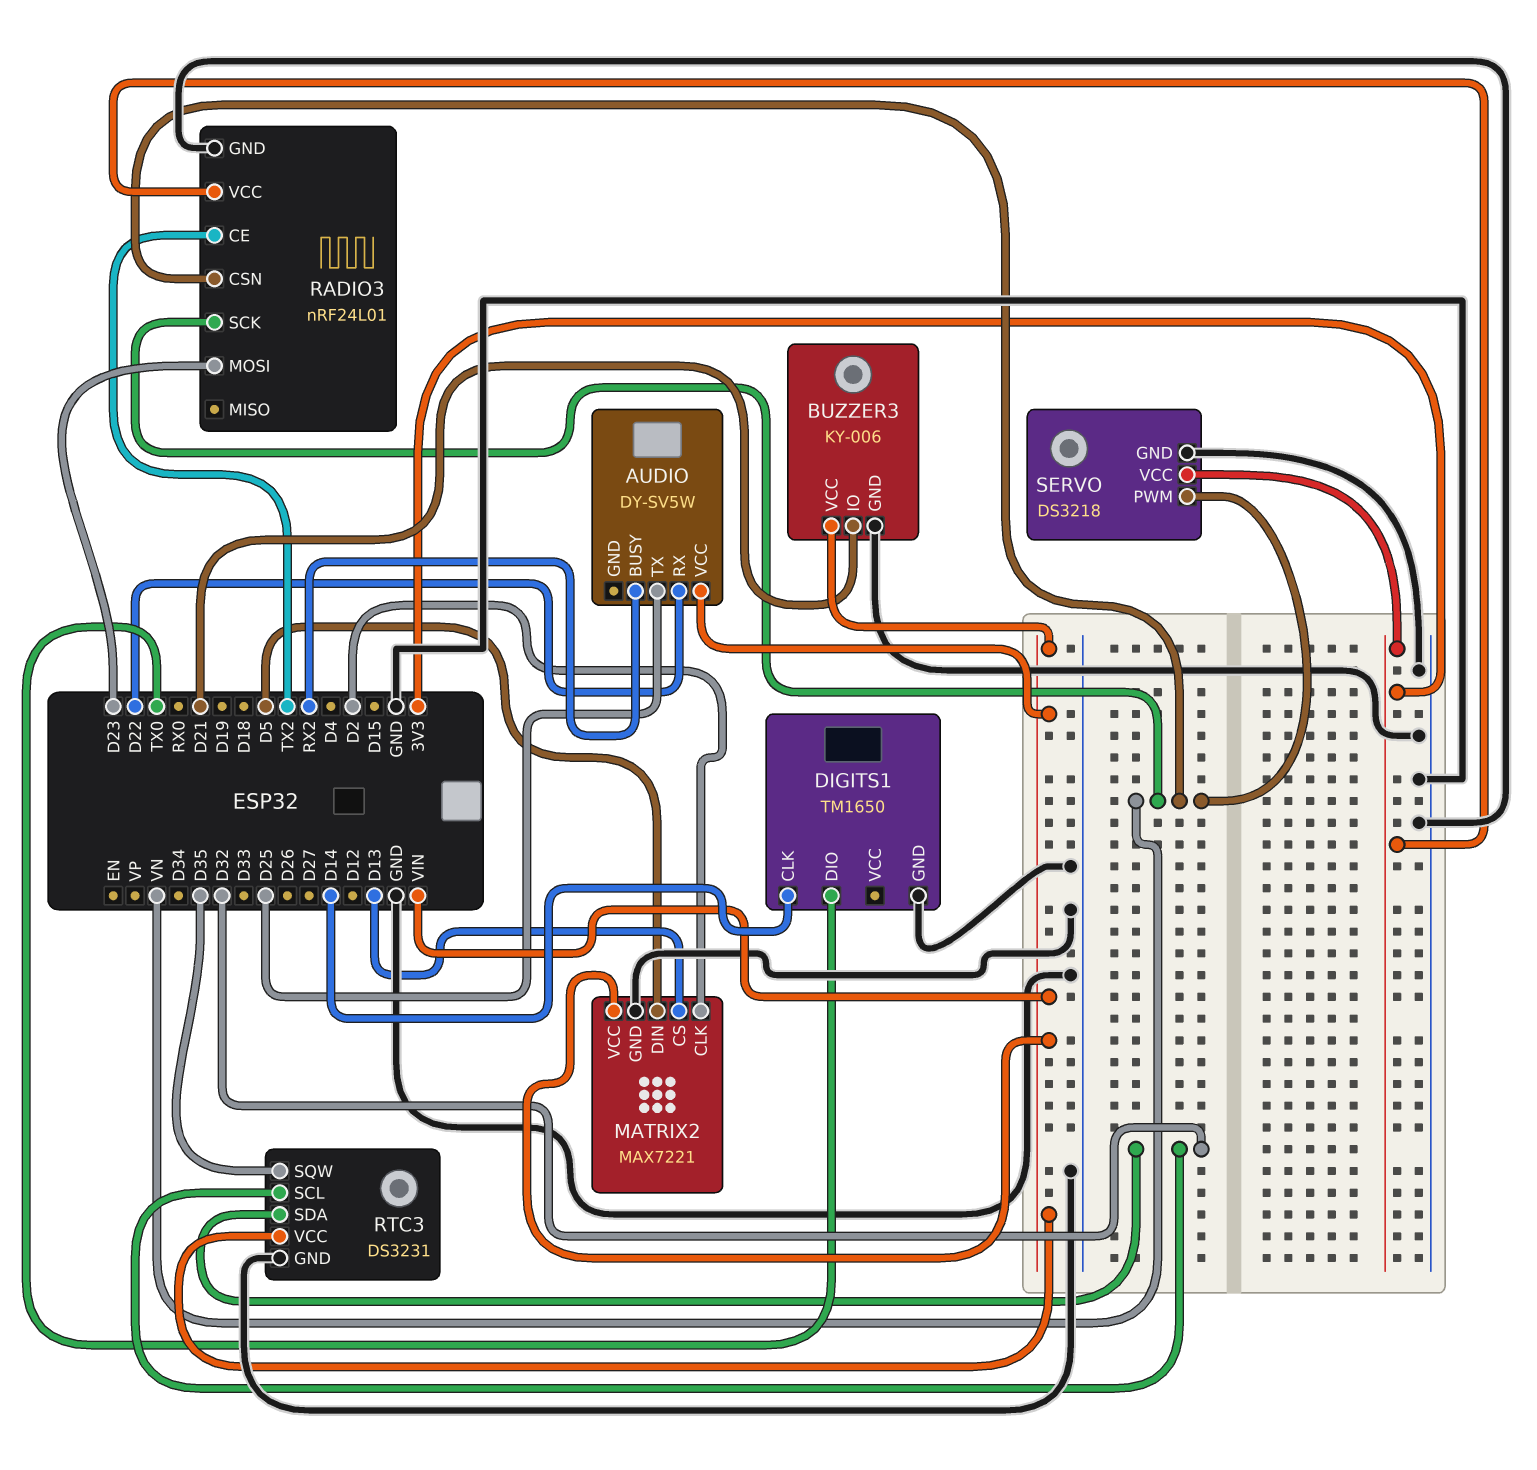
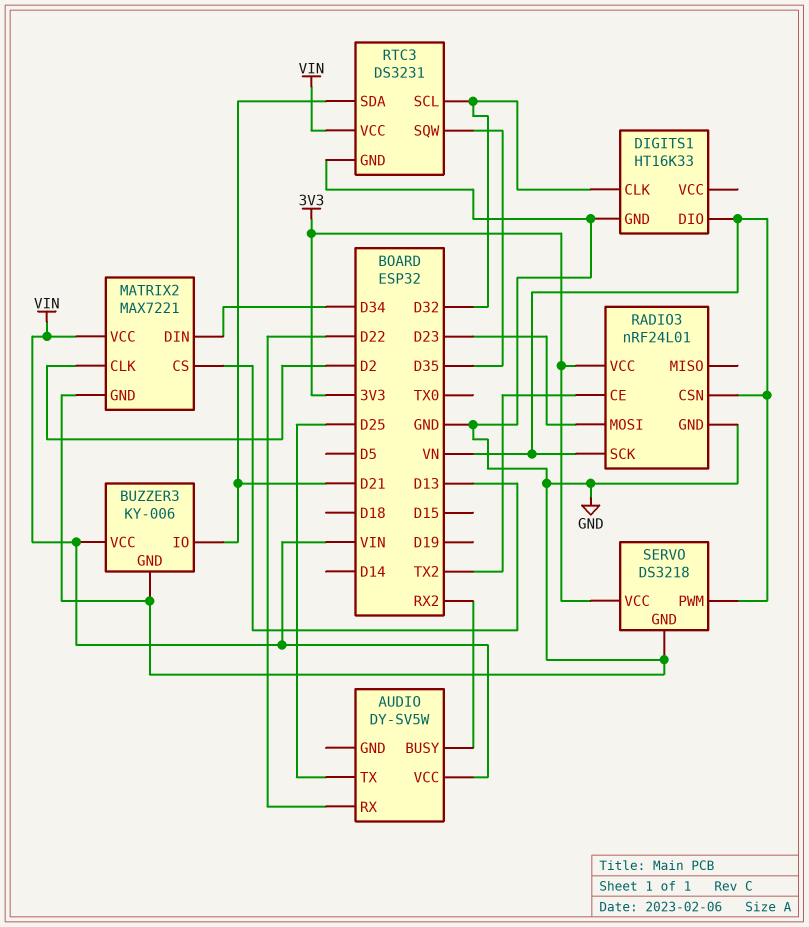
DIGITS1: TM1650 -> HT16K33
DIGITS1 pin CLK: D14 -> D32
DIGITS1 pin DIO: TX0 -> VN
MATRIX2 pin DIN: D5 -> D34
RTC3 pin SDA: D32 -> D21

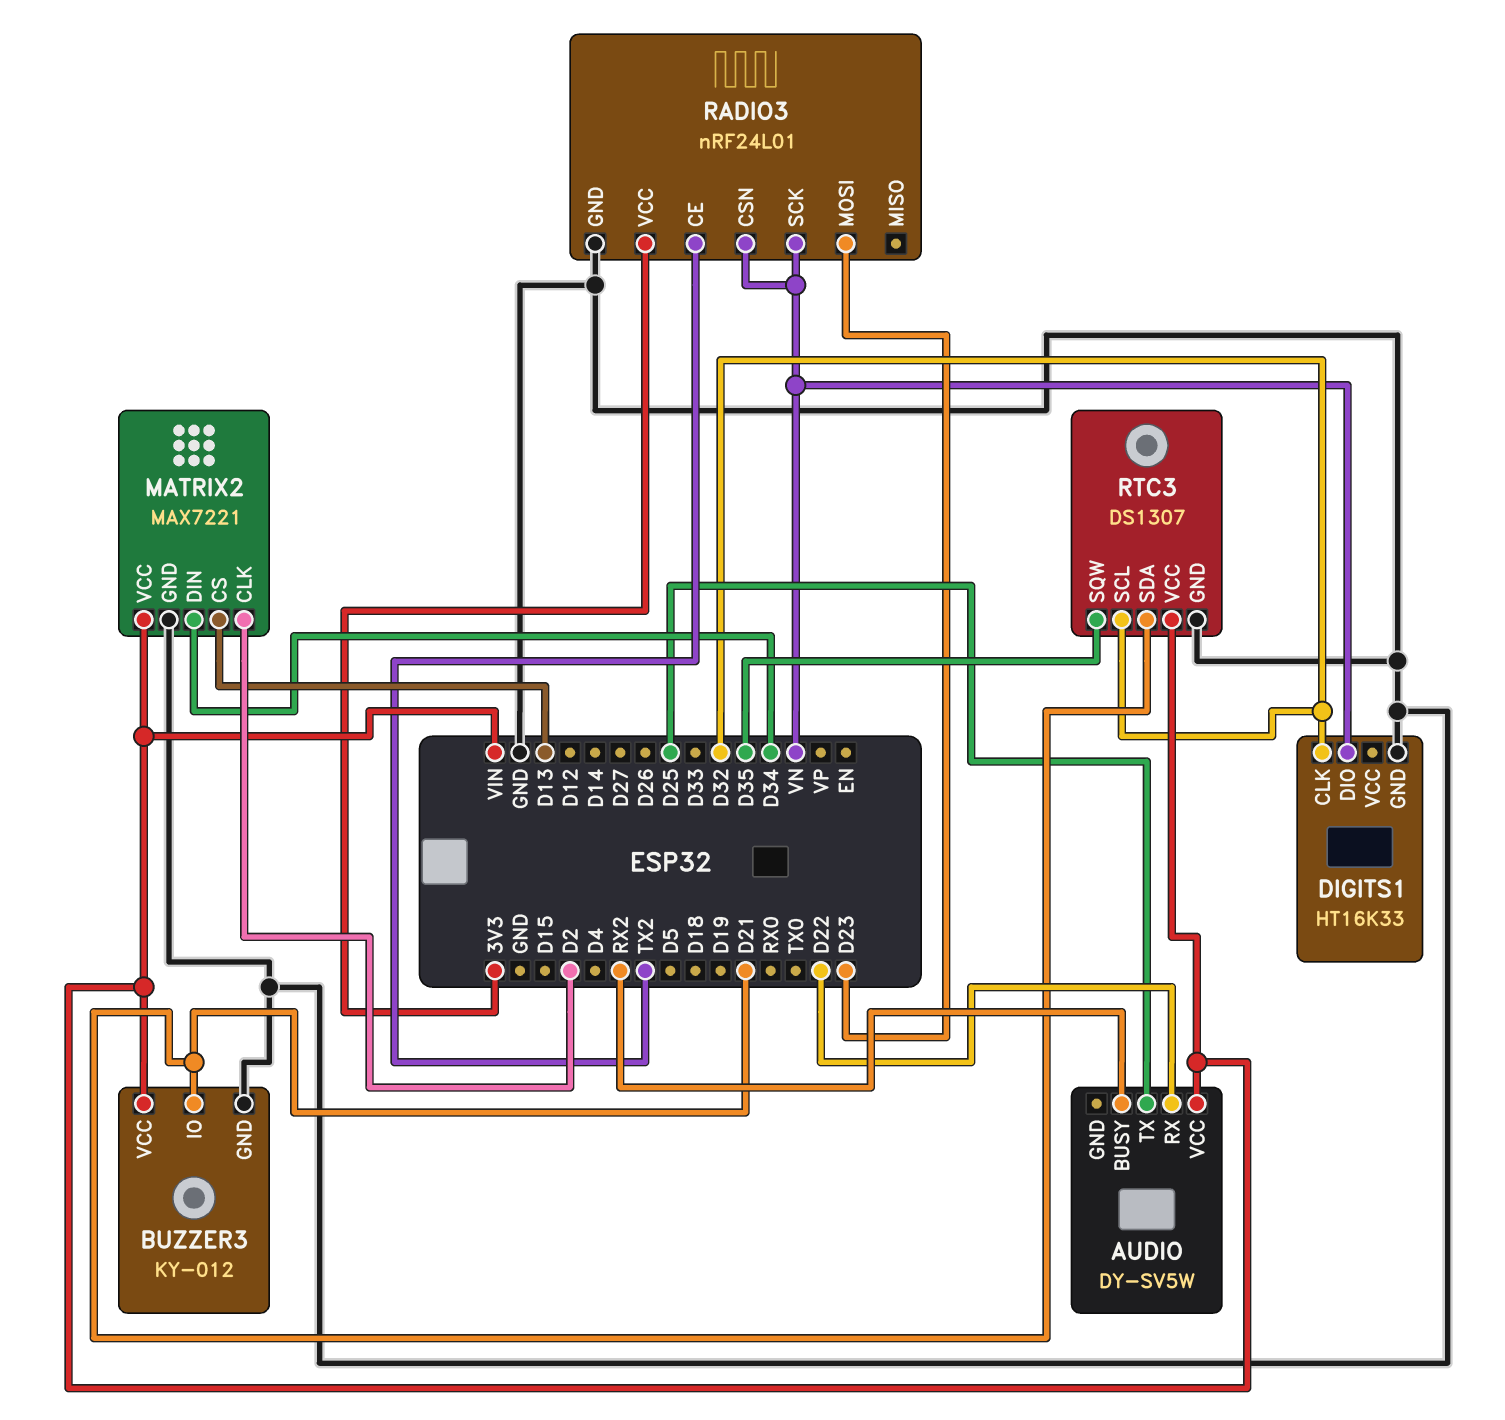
BUZZER3: KY-006 -> KY-012
RTC3: DS3231 -> DS1307
SERVO: DS3218 -> none
SERVO pin GND: GND -> none
SERVO pin PWM: VN -> none
SERVO pin VCC: 3V3 -> none

